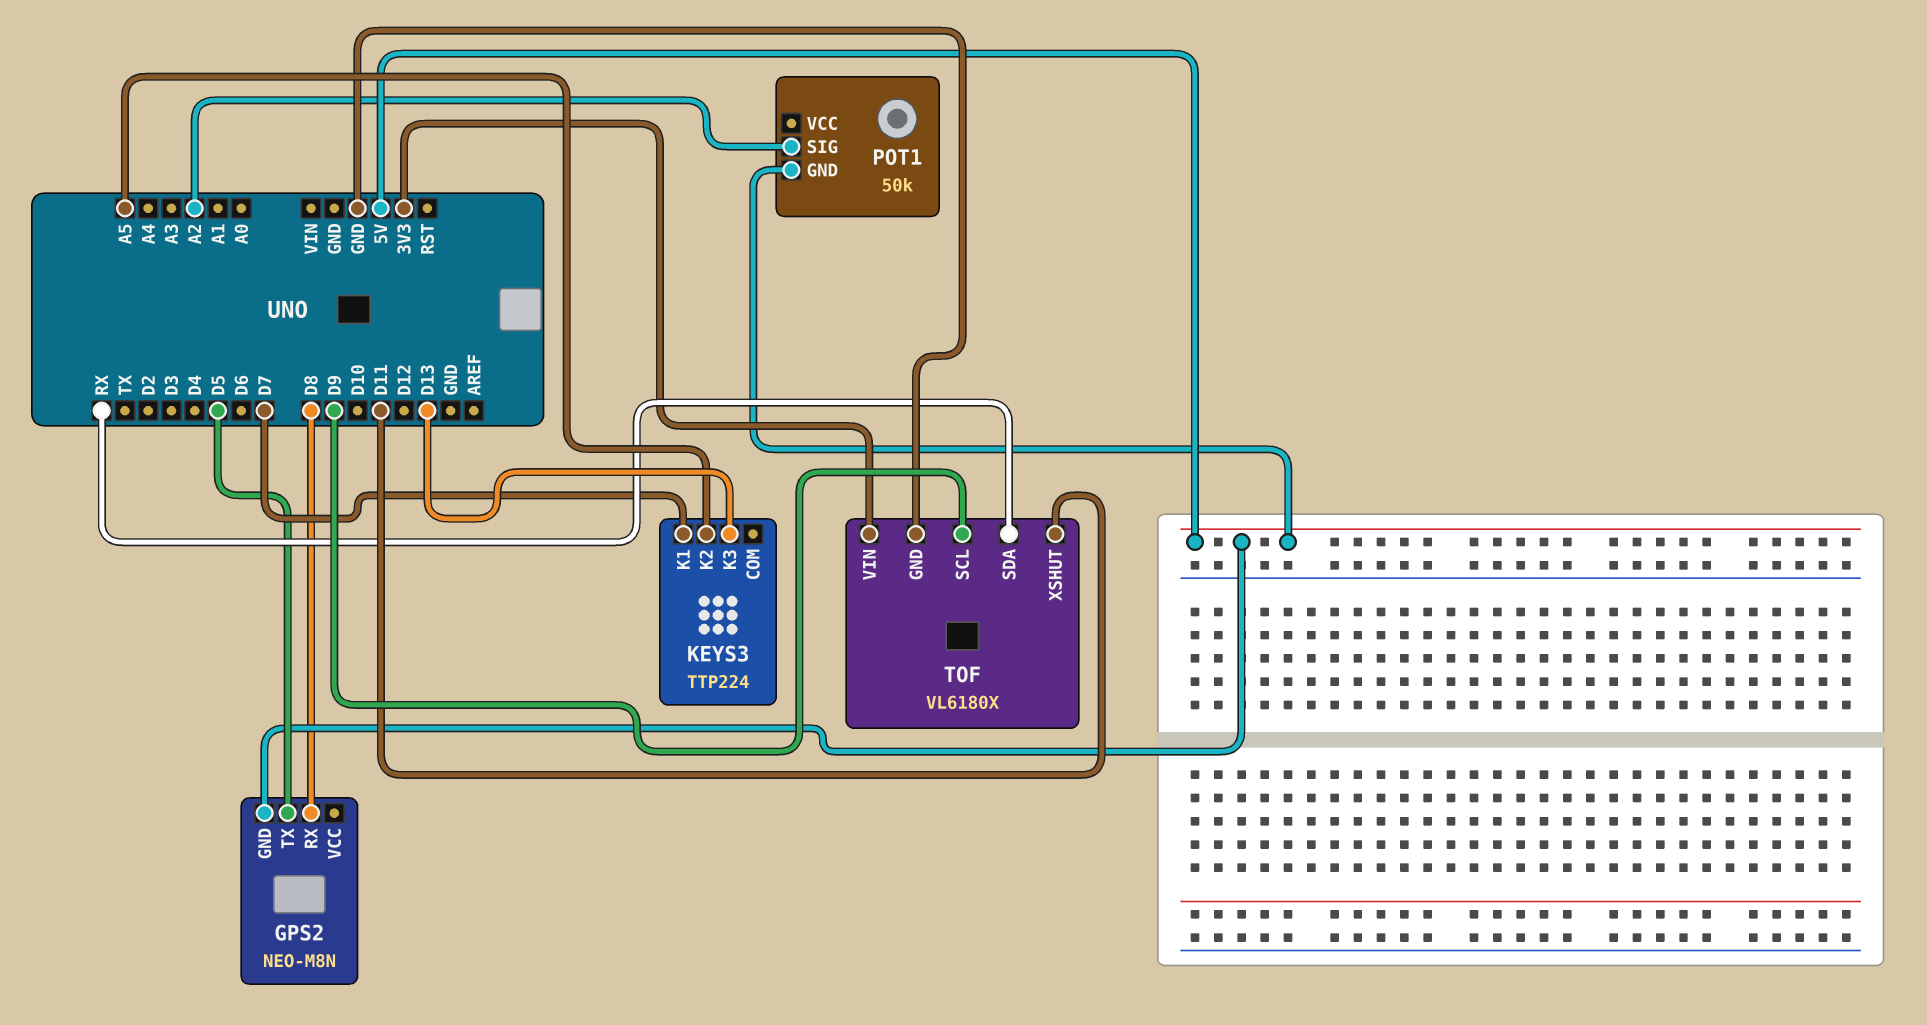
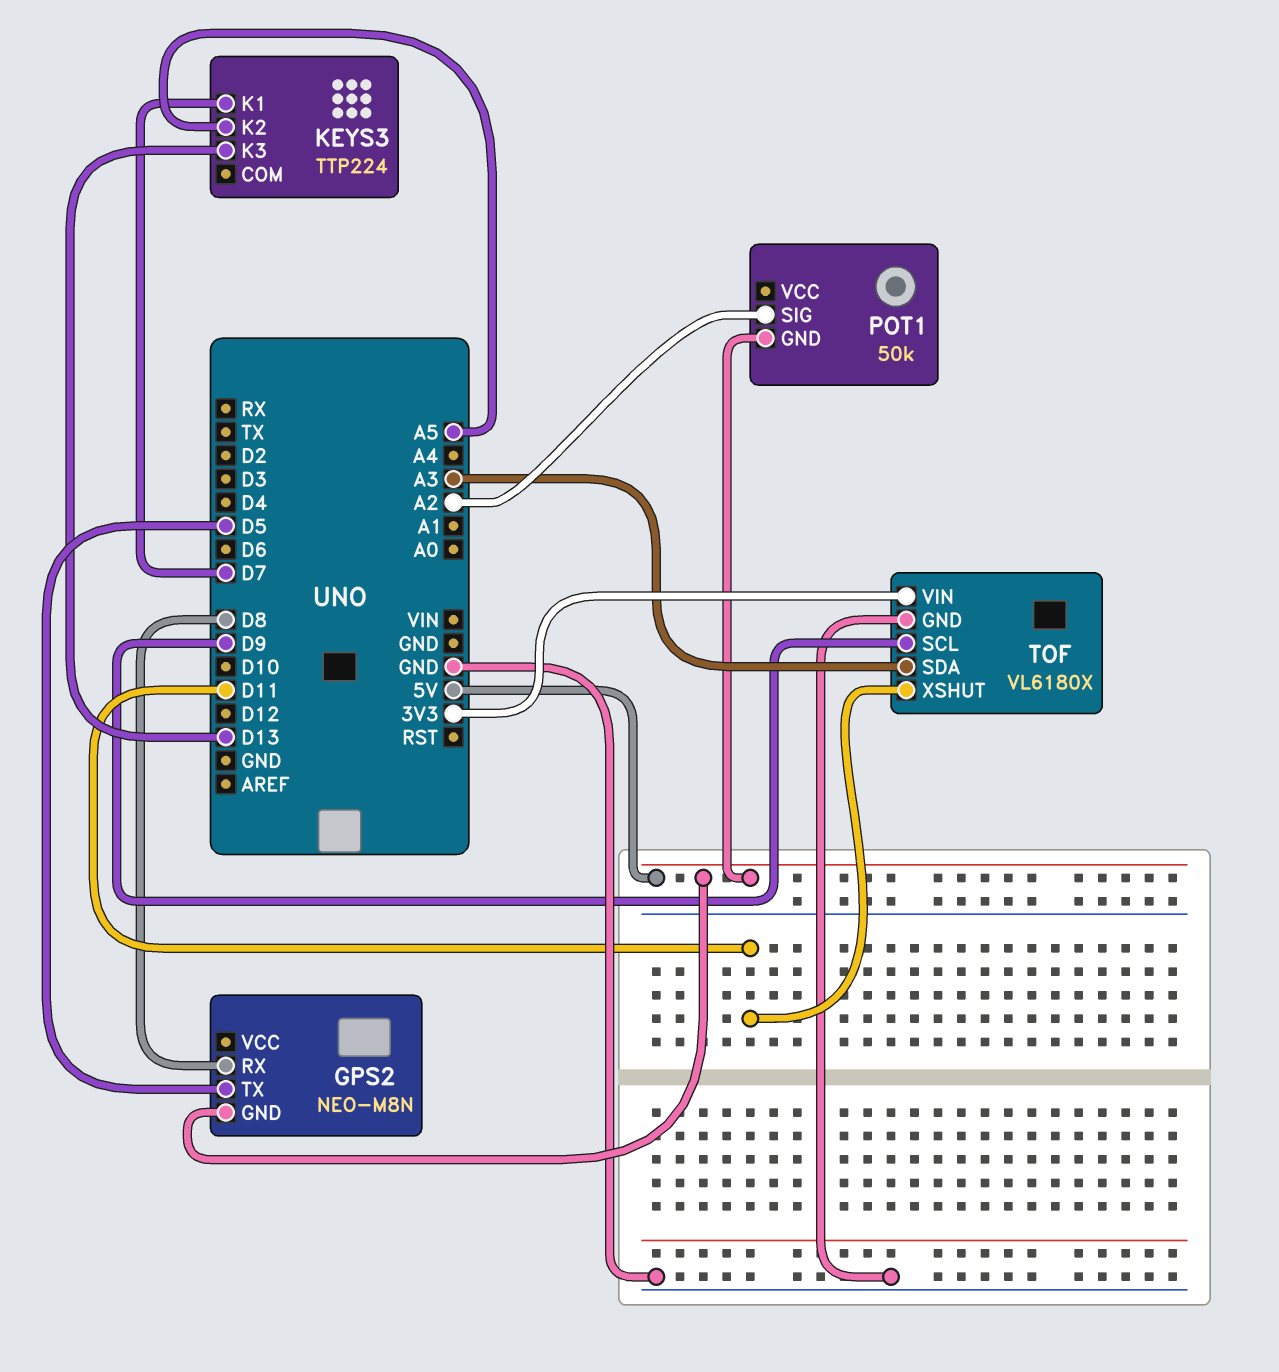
TOF pin SDA: RX -> A3

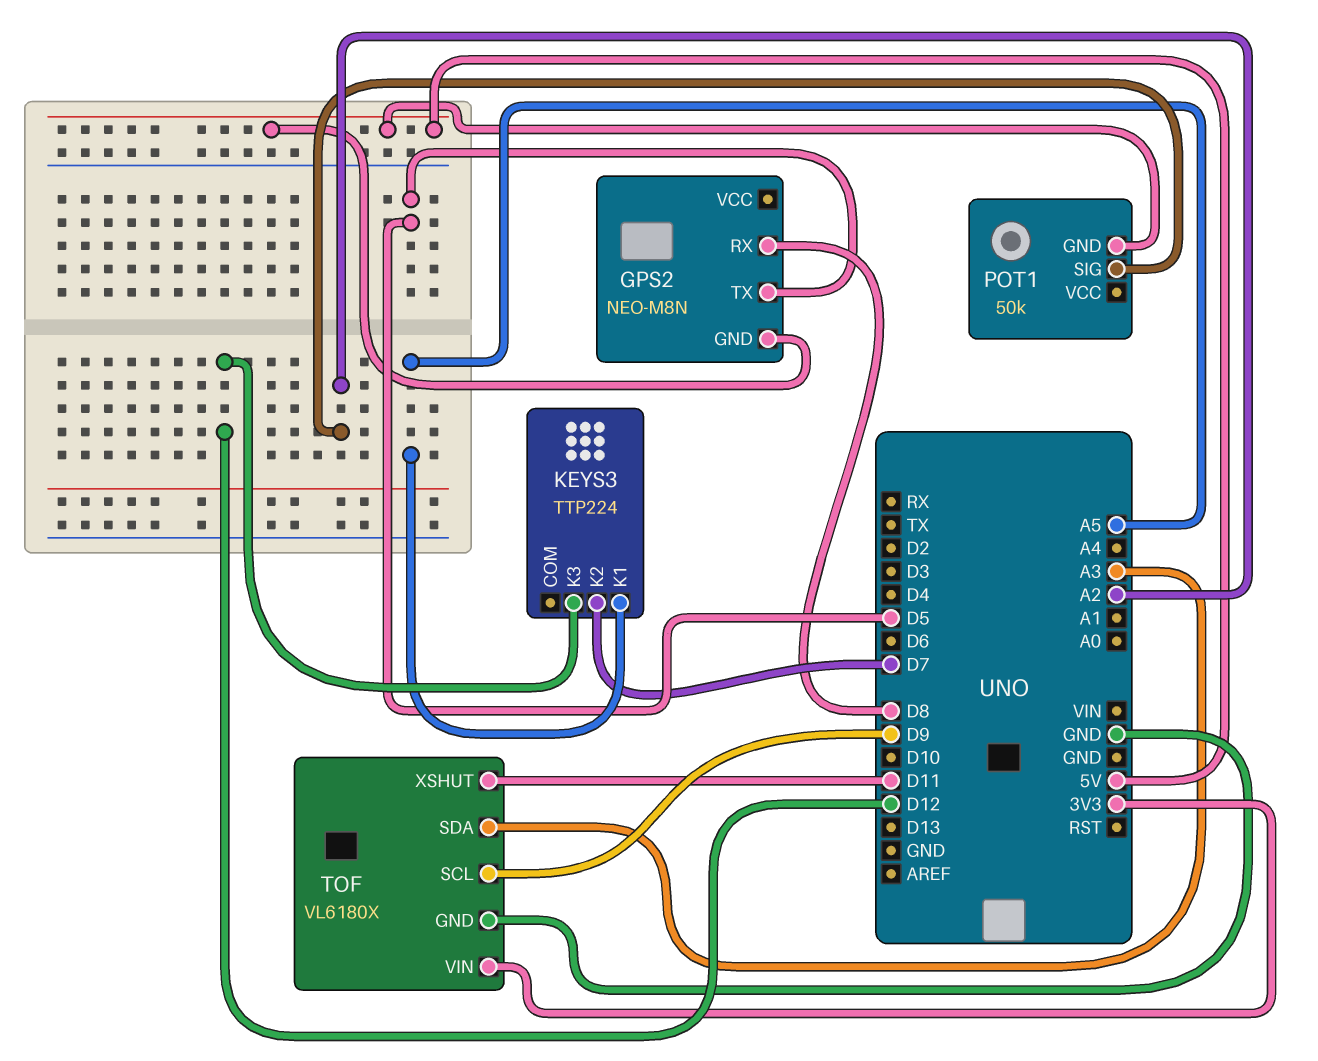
KEYS3 pin K1: D7 -> A5
KEYS3 pin K2: A5 -> D7
KEYS3 pin K3: D13 -> D12

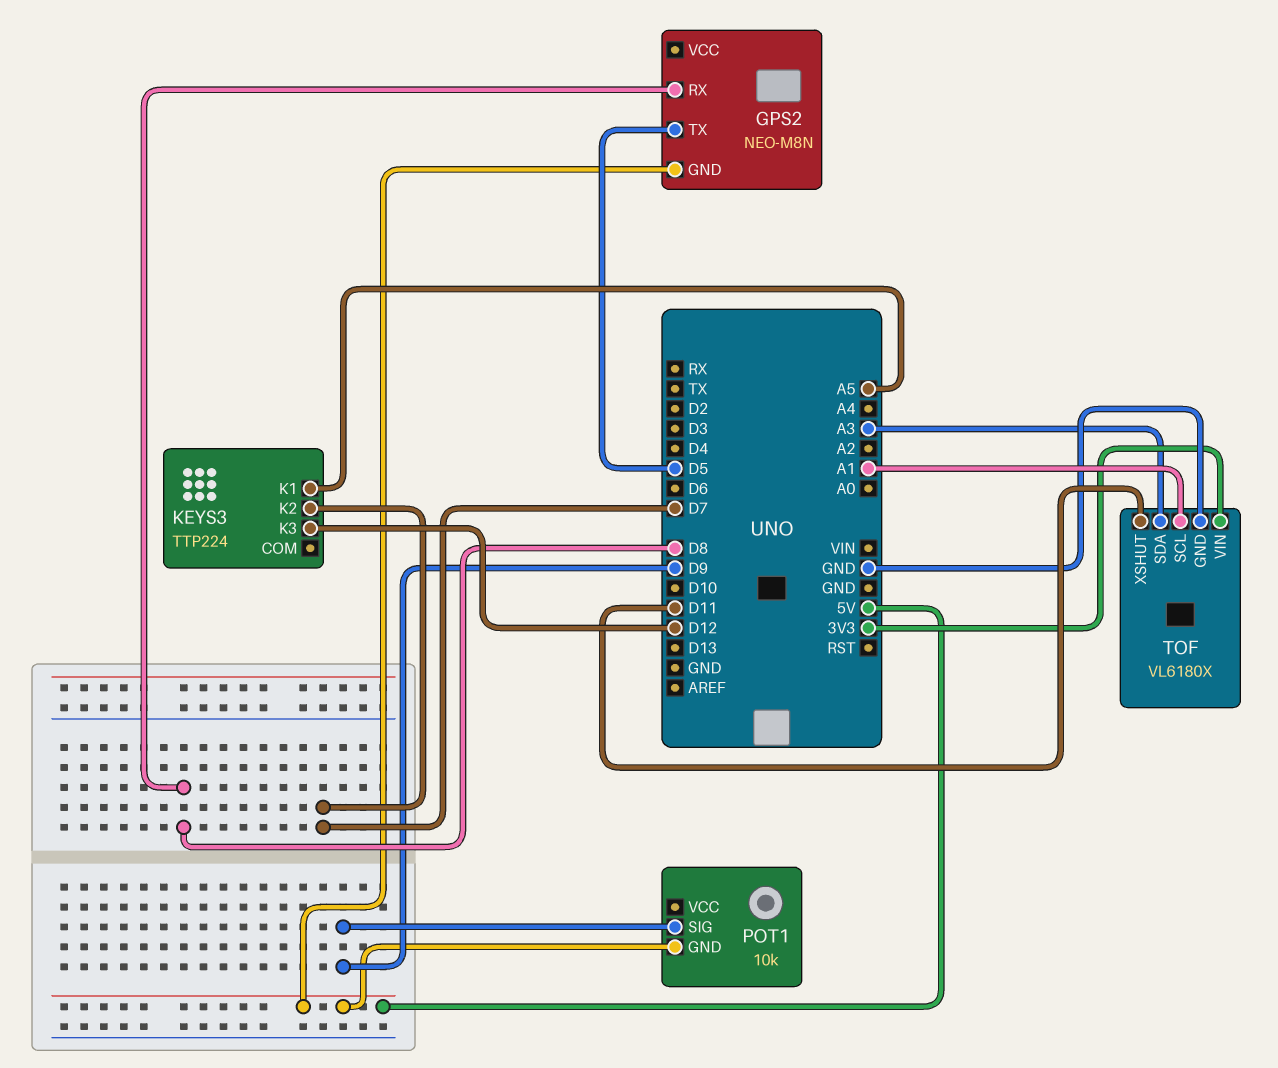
POT1: 50k -> 10k
POT1 pin SIG: A2 -> D9
TOF pin SCL: D9 -> A1

